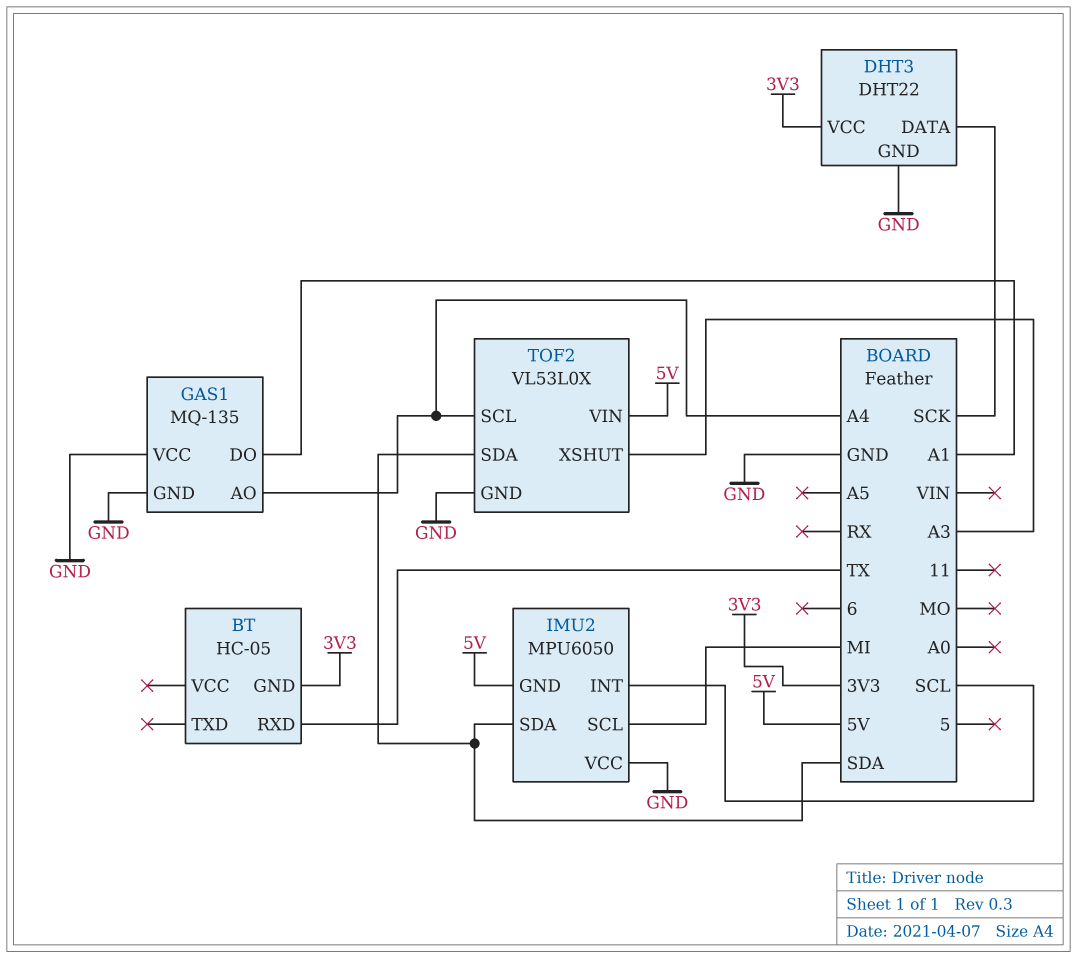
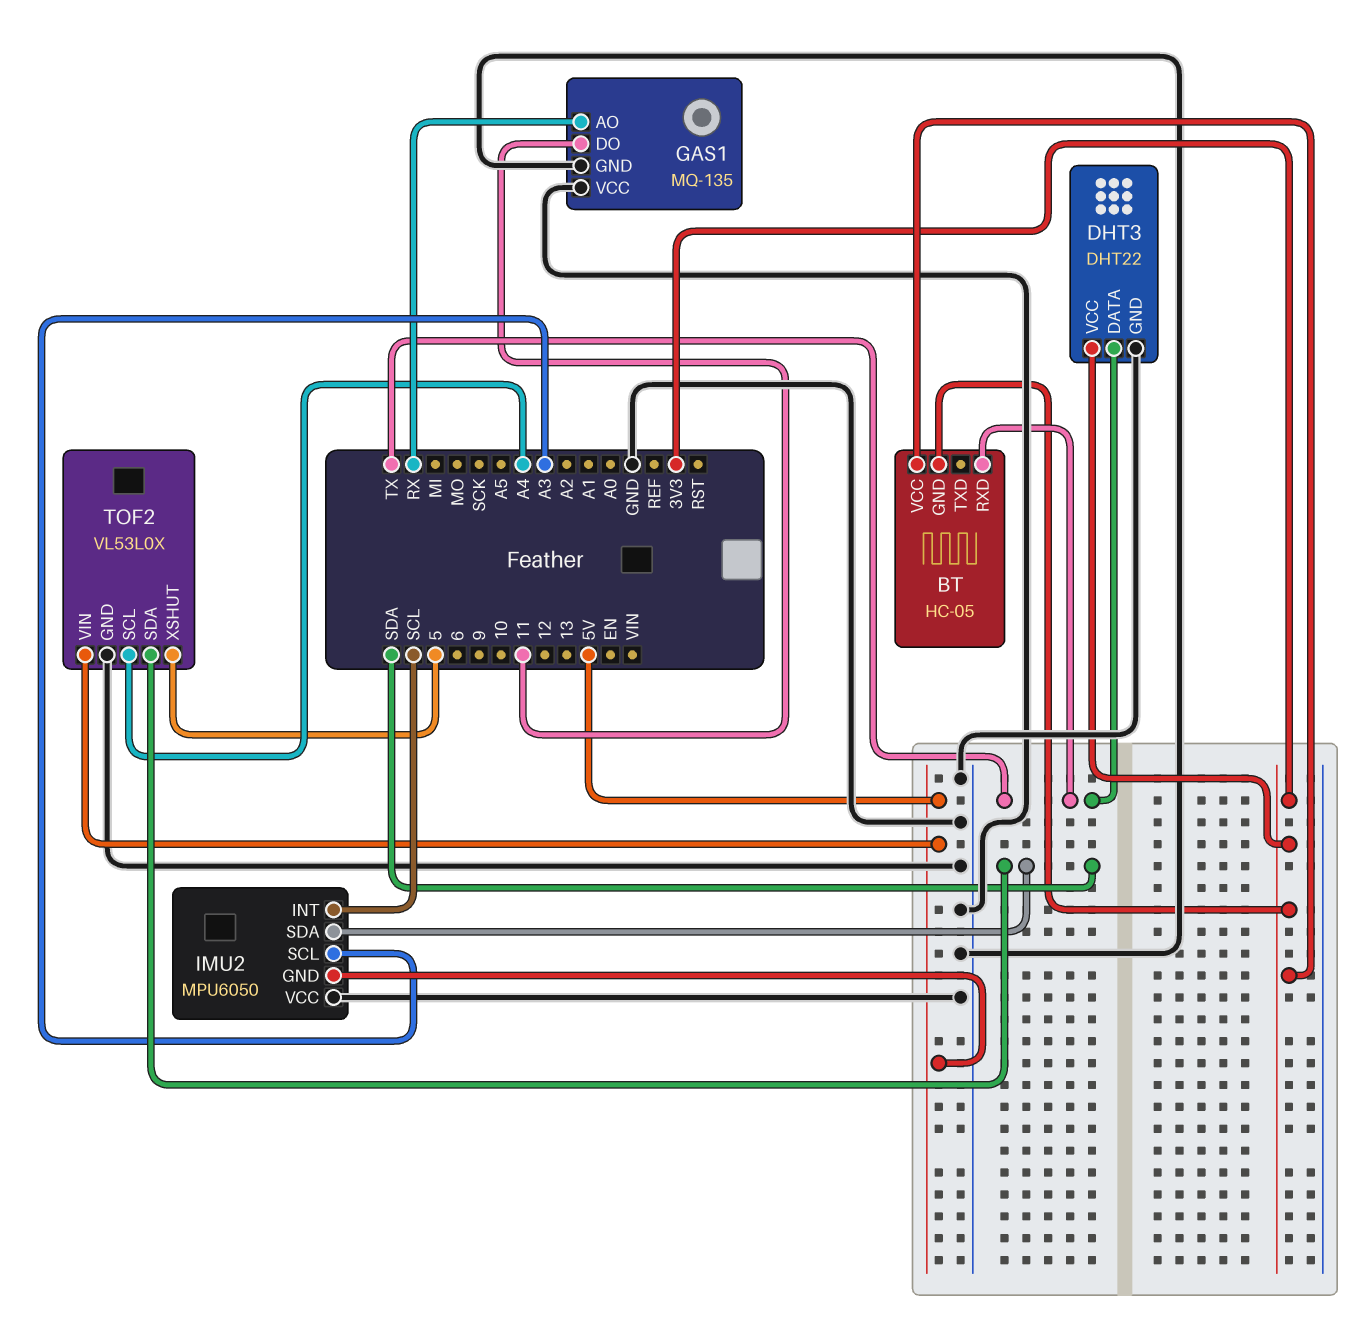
BT pin VCC: none -> 3V3
DHT3 pin DATA: SCK -> TX
GAS1 pin AO: A4 -> RX
GAS1 pin DO: A1 -> 11
IMU2 pin SCL: MI -> A3
TOF2 pin XSHUT: A3 -> 5

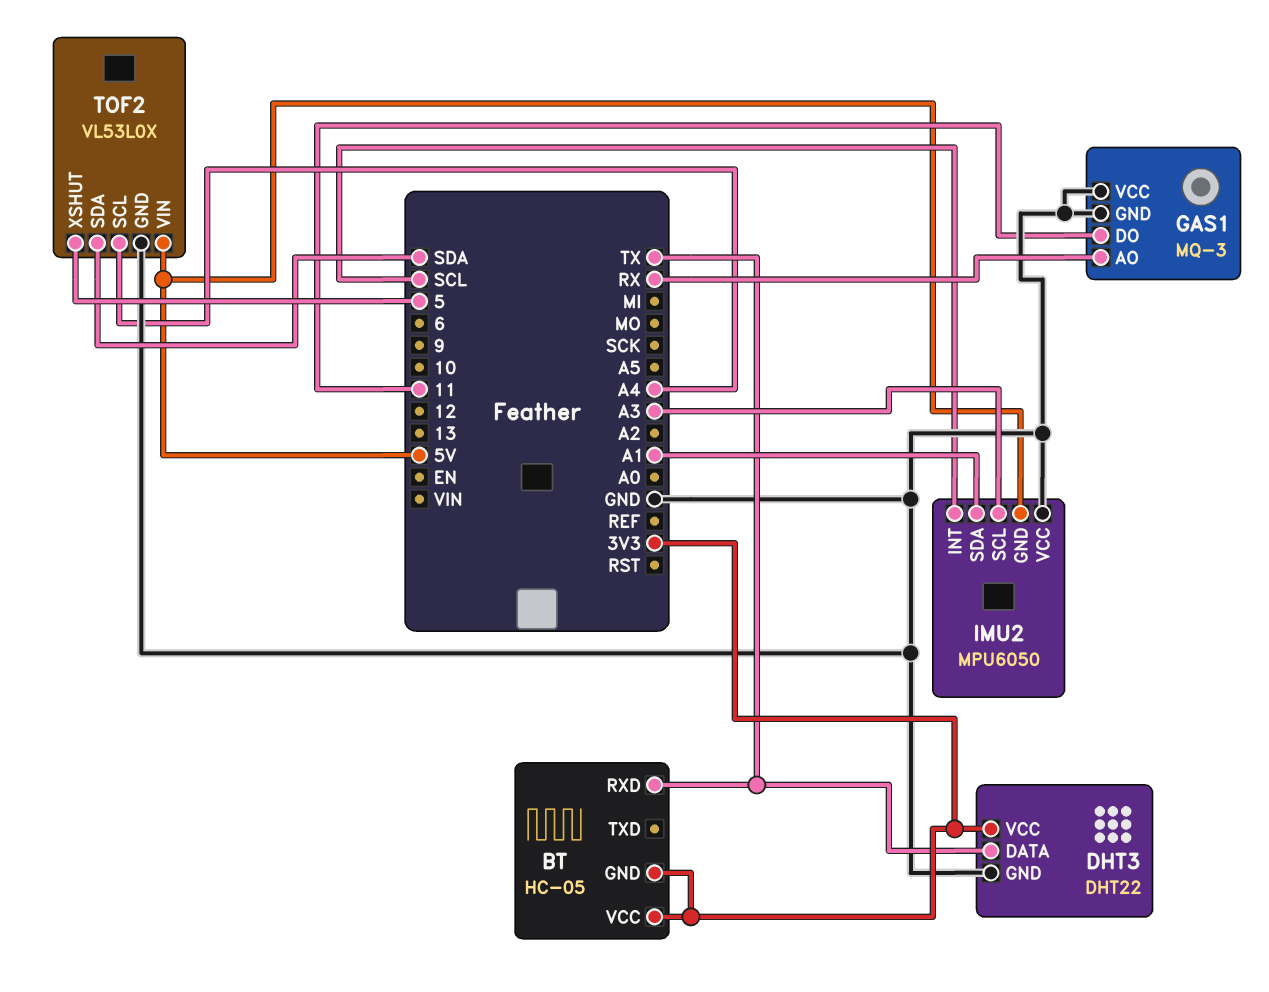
GAS1: MQ-135 -> MQ-3
IMU2 pin SDA: SDA -> A1

